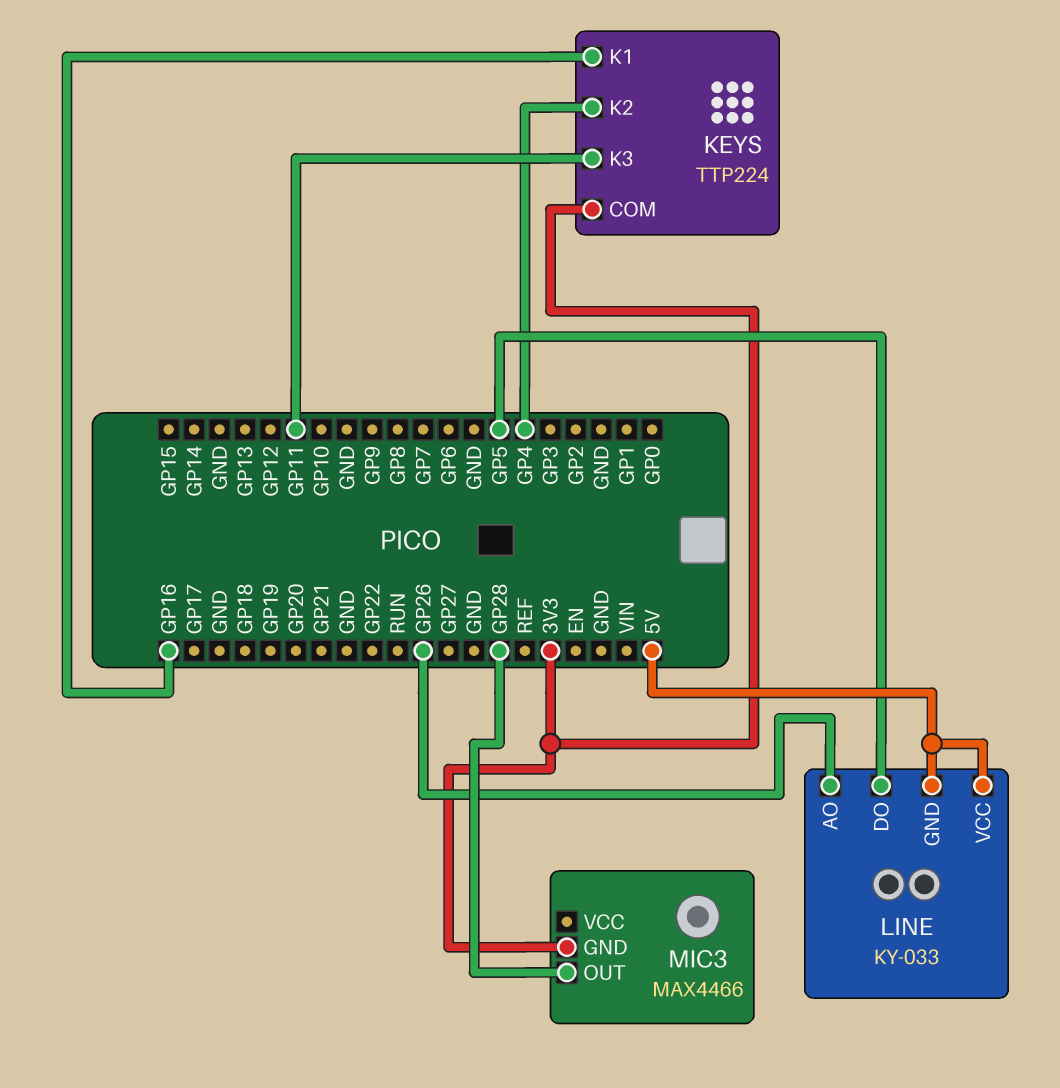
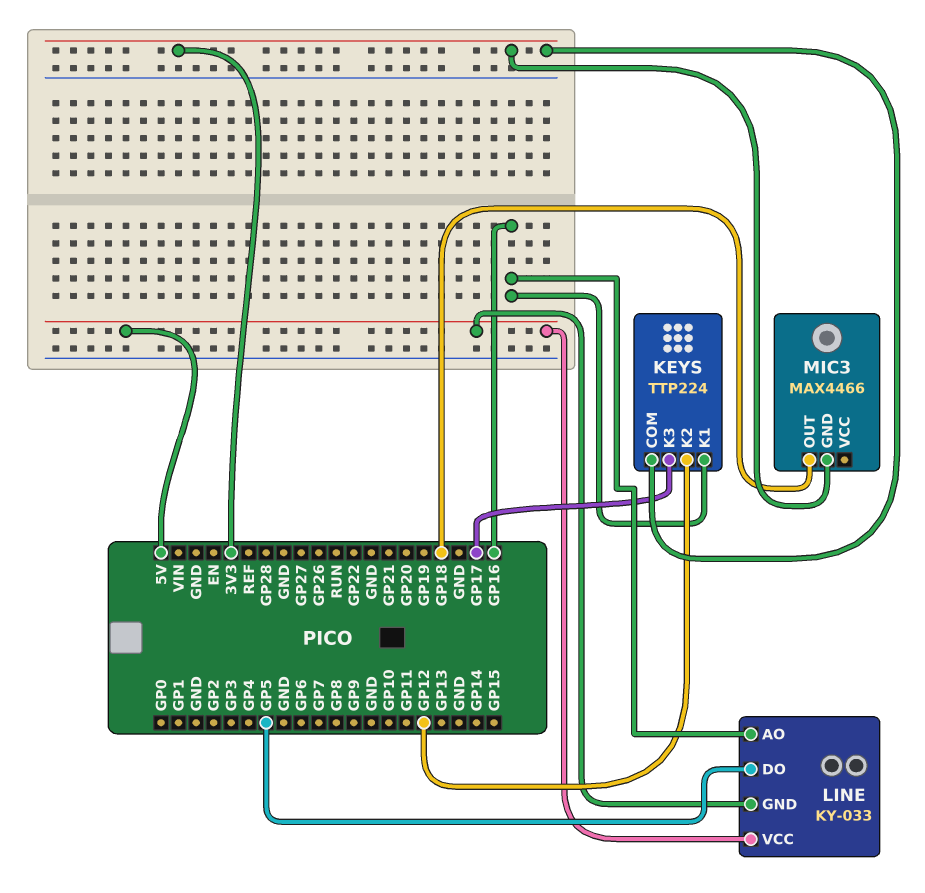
KEYS pin K2: GP4 -> GP12
KEYS pin K3: GP11 -> GP17
LINE pin AO: GP26 -> GP16
MIC3 pin OUT: GP28 -> GP18

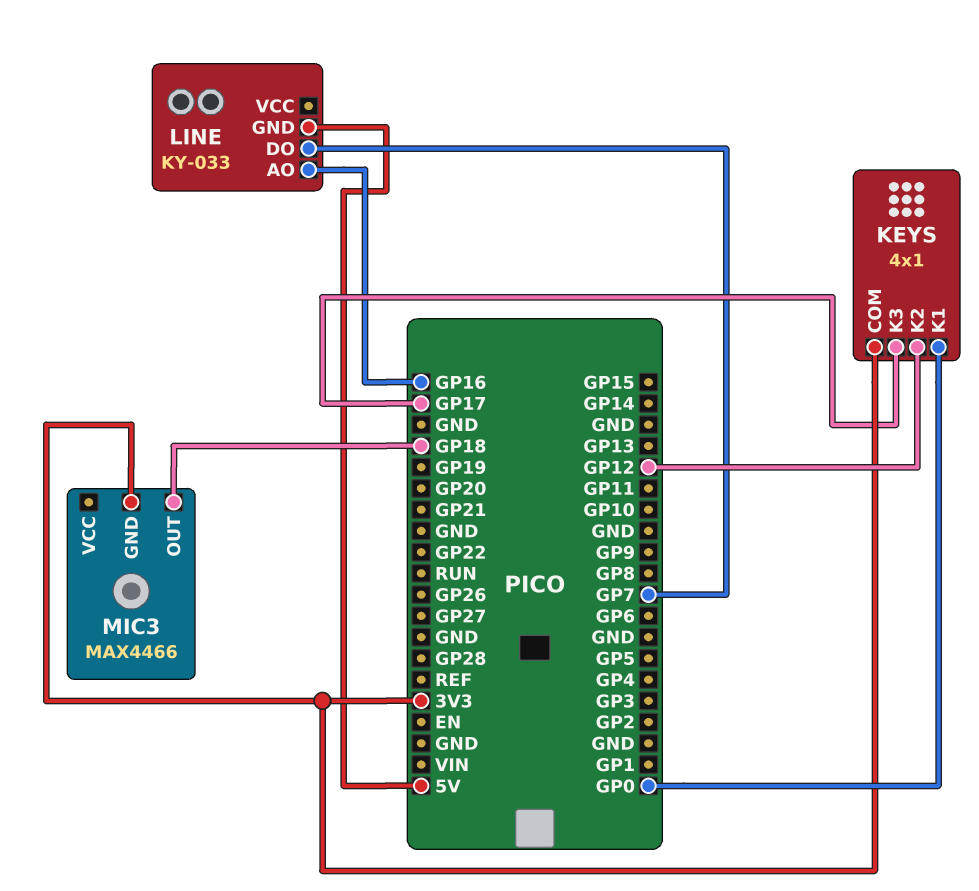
KEYS: TTP224 -> 4x1
KEYS pin K1: GP16 -> GP0
LINE pin DO: GP5 -> GP7
LINE pin VCC: 5V -> none

